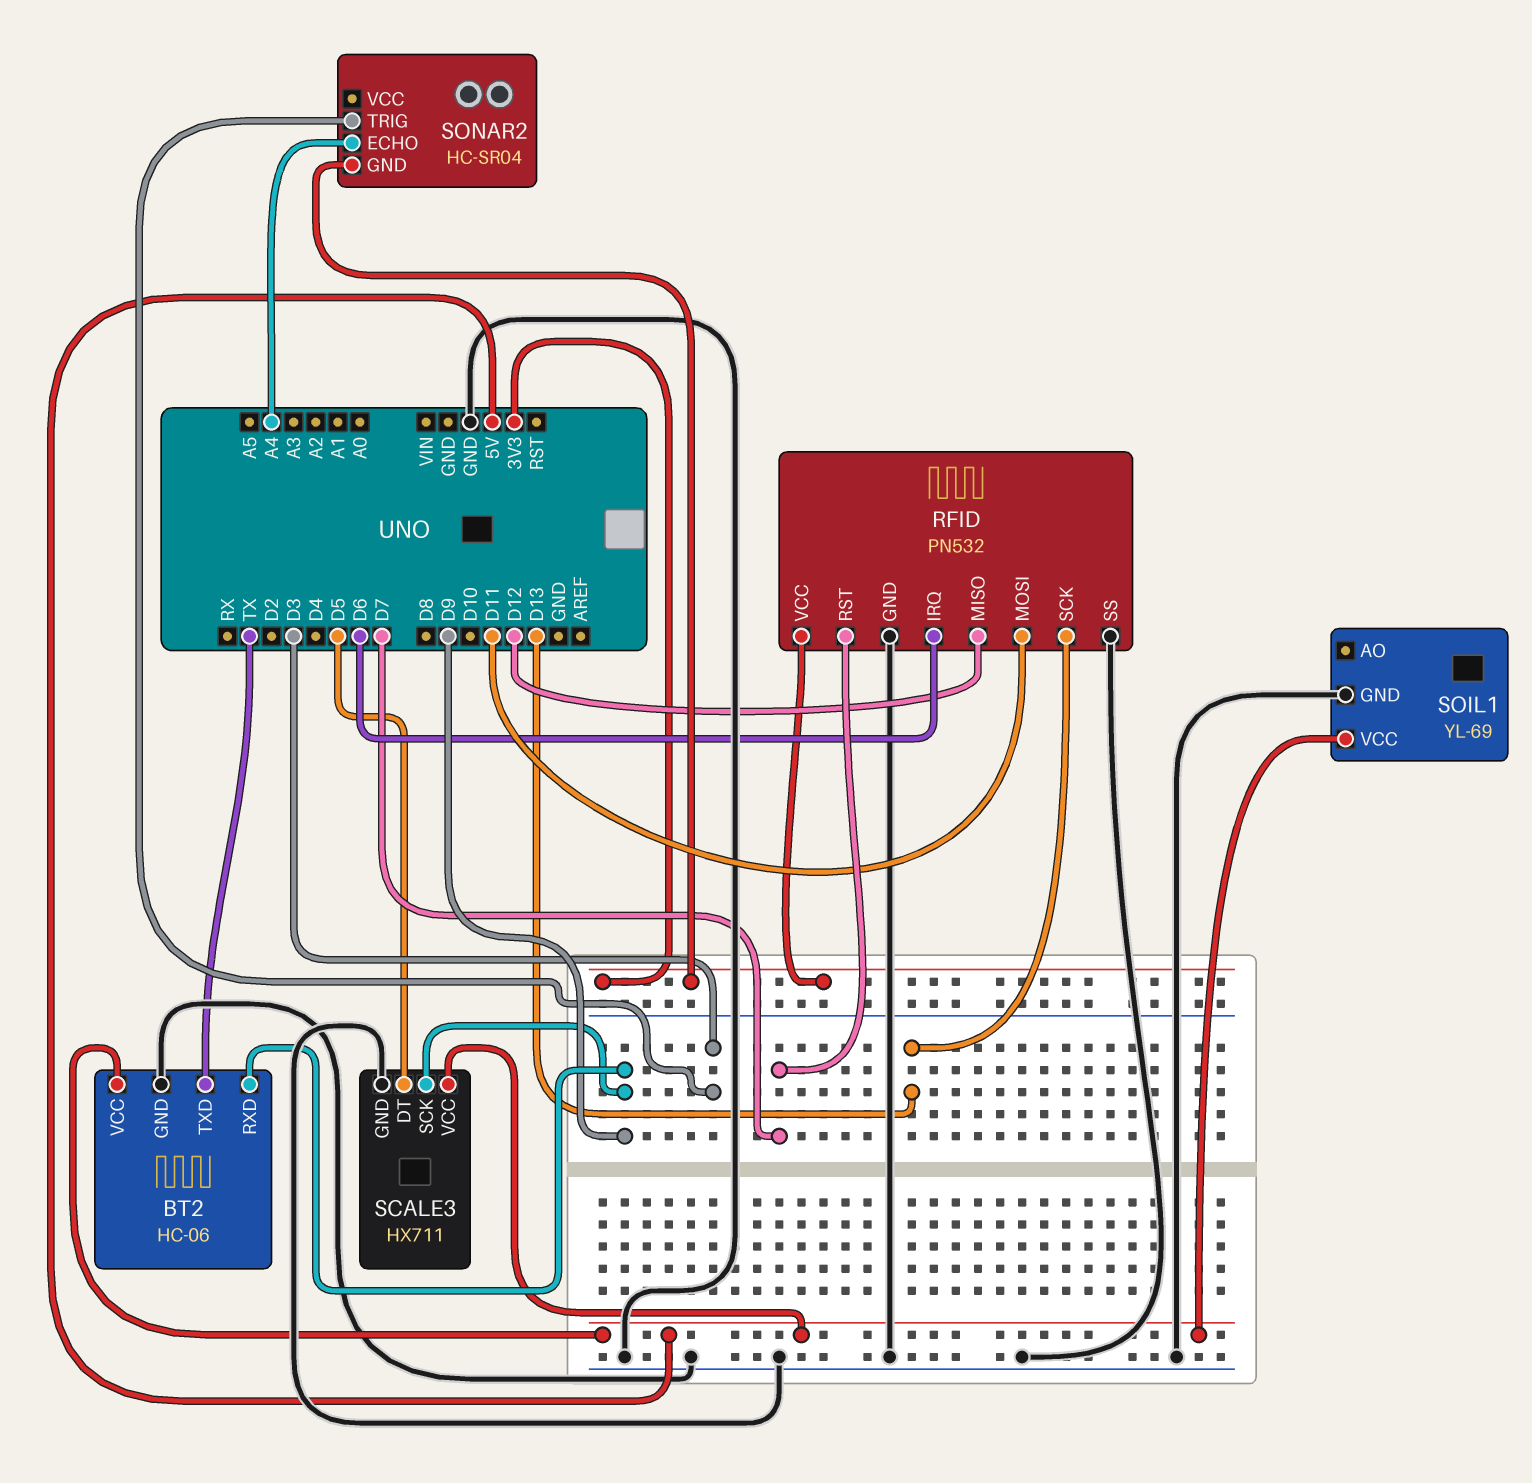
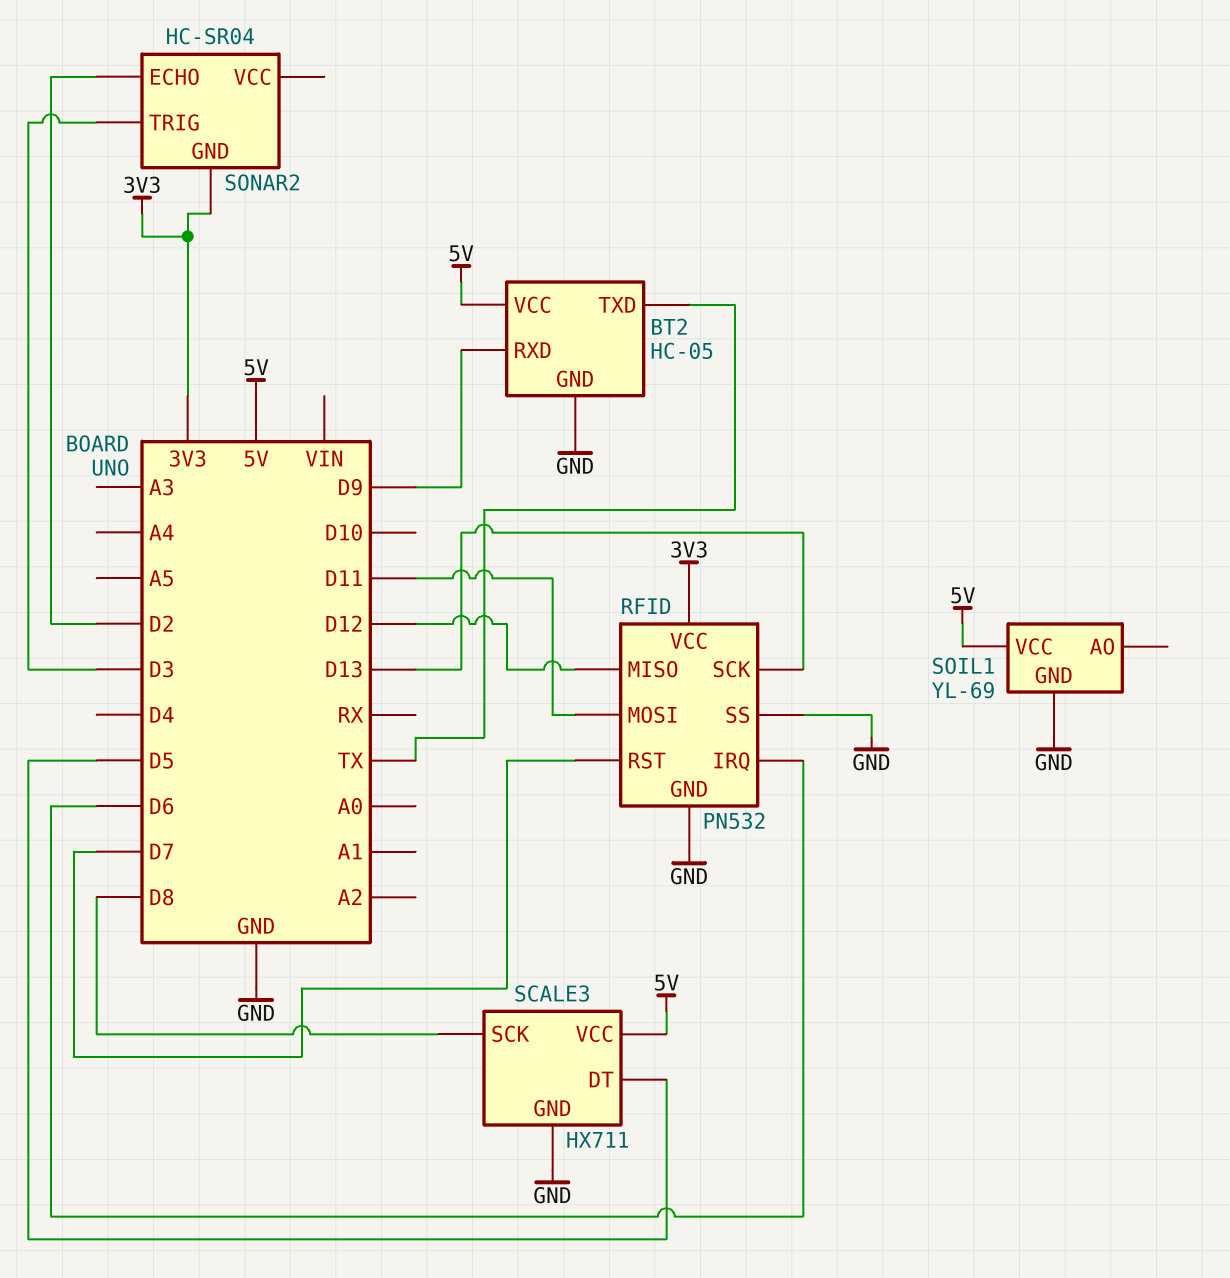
BT2: HC-06 -> HC-05
SCALE3 pin SCK: D9 -> D8
SONAR2 pin ECHO: A4 -> D2

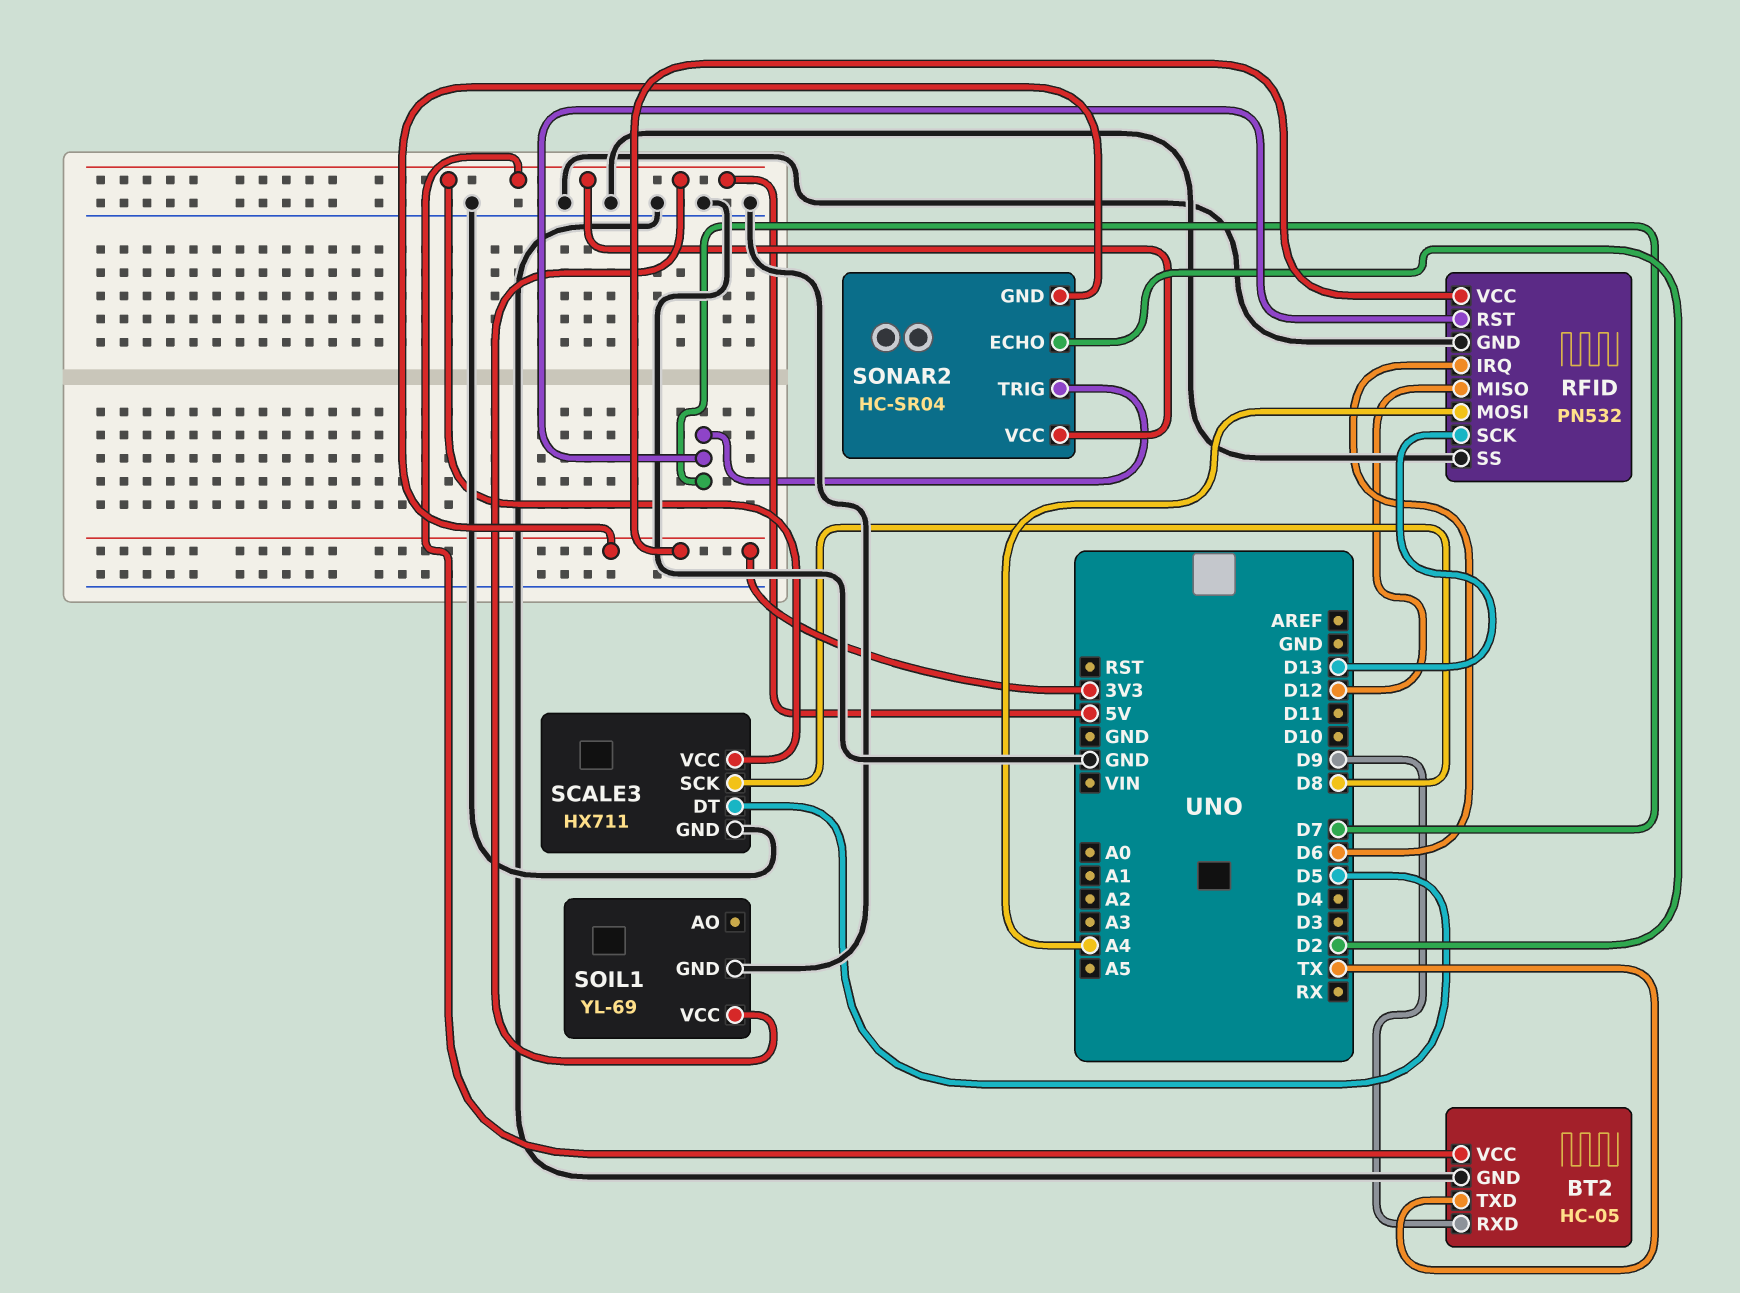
RFID pin MOSI: D11 -> A4
SONAR2 pin TRIG: D3 -> D7
SONAR2 pin VCC: none -> 5V

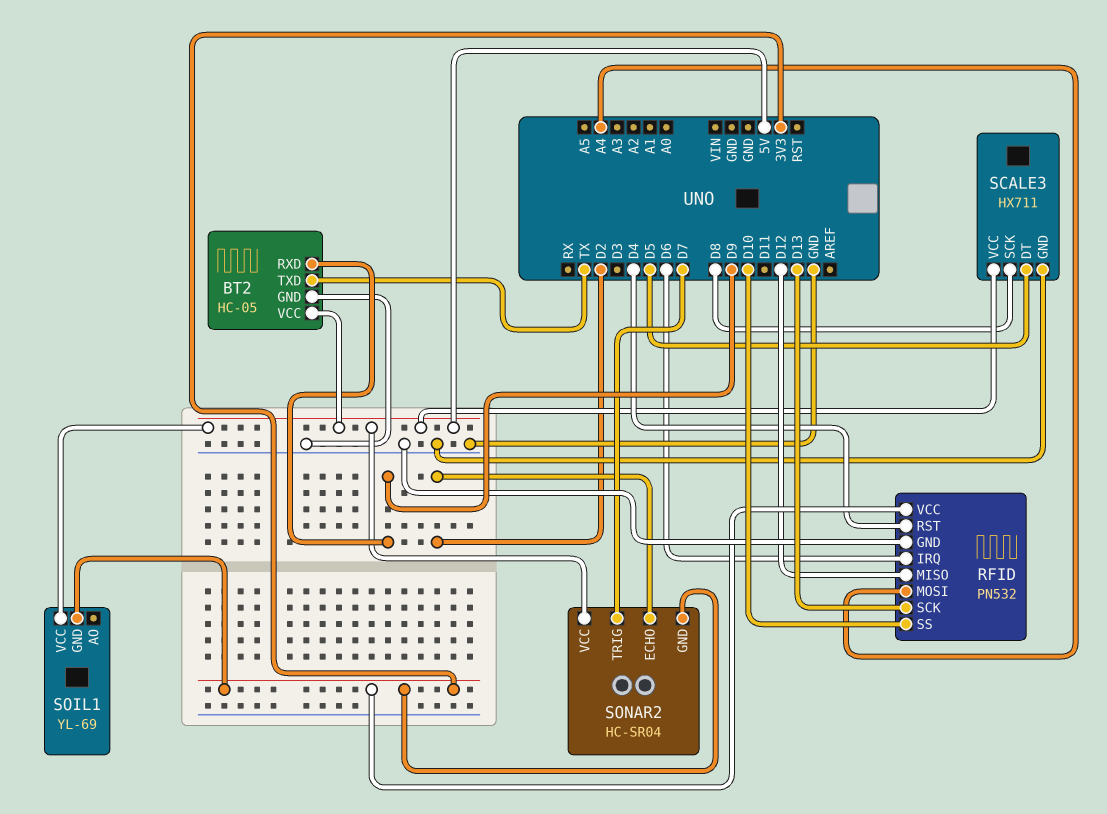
RFID pin RST: D7 -> D4
RFID pin SS: GND -> D10
SOIL1 pin GND: GND -> 3V3

